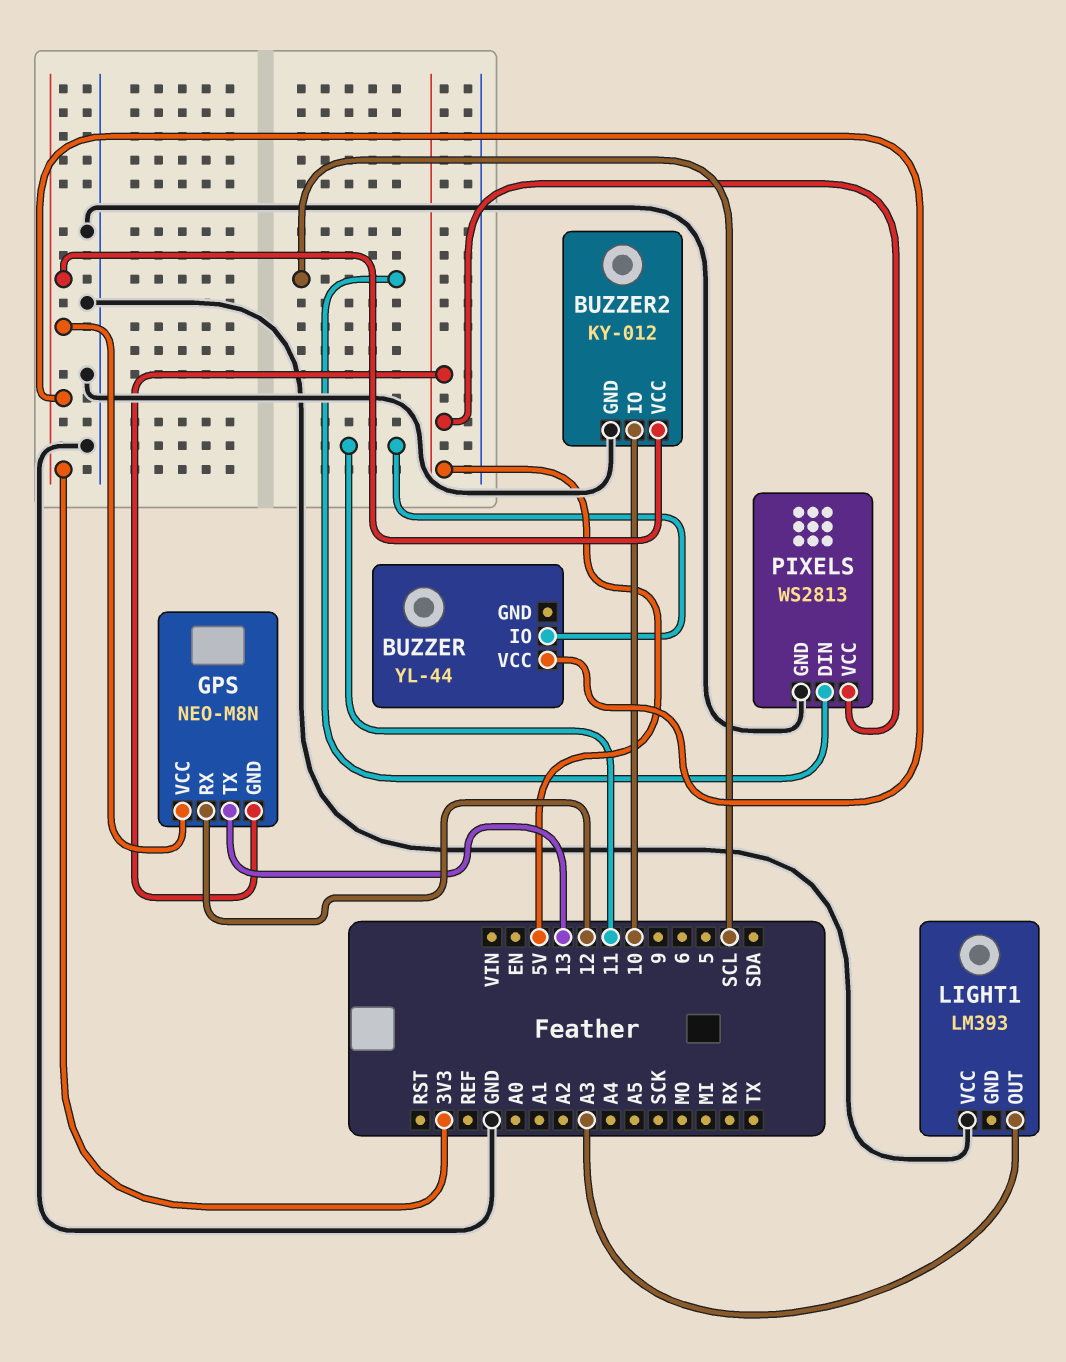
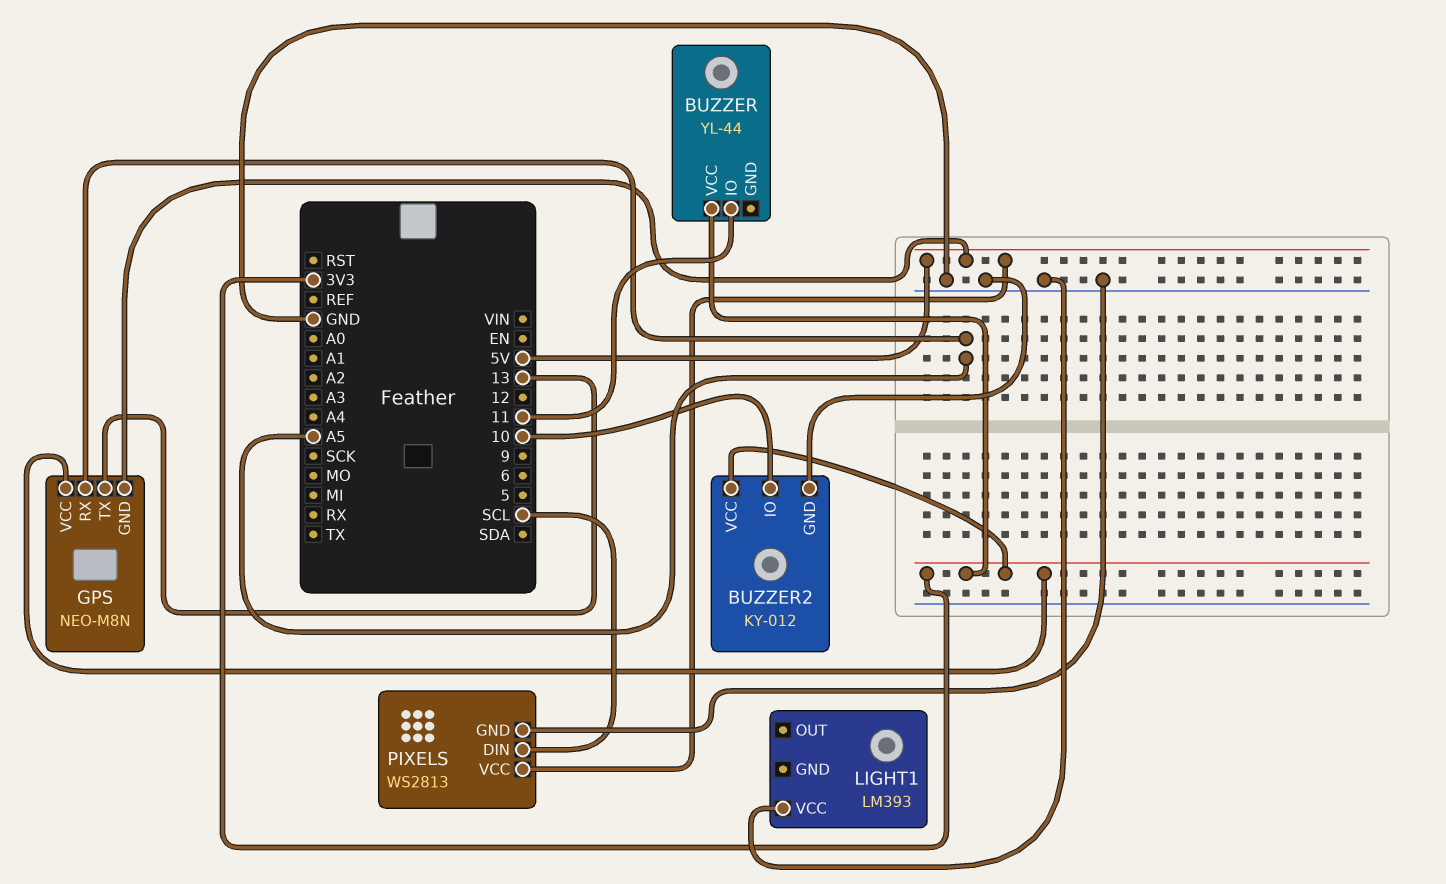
GPS pin RX: 12 -> A5
LIGHT1 pin OUT: A3 -> none

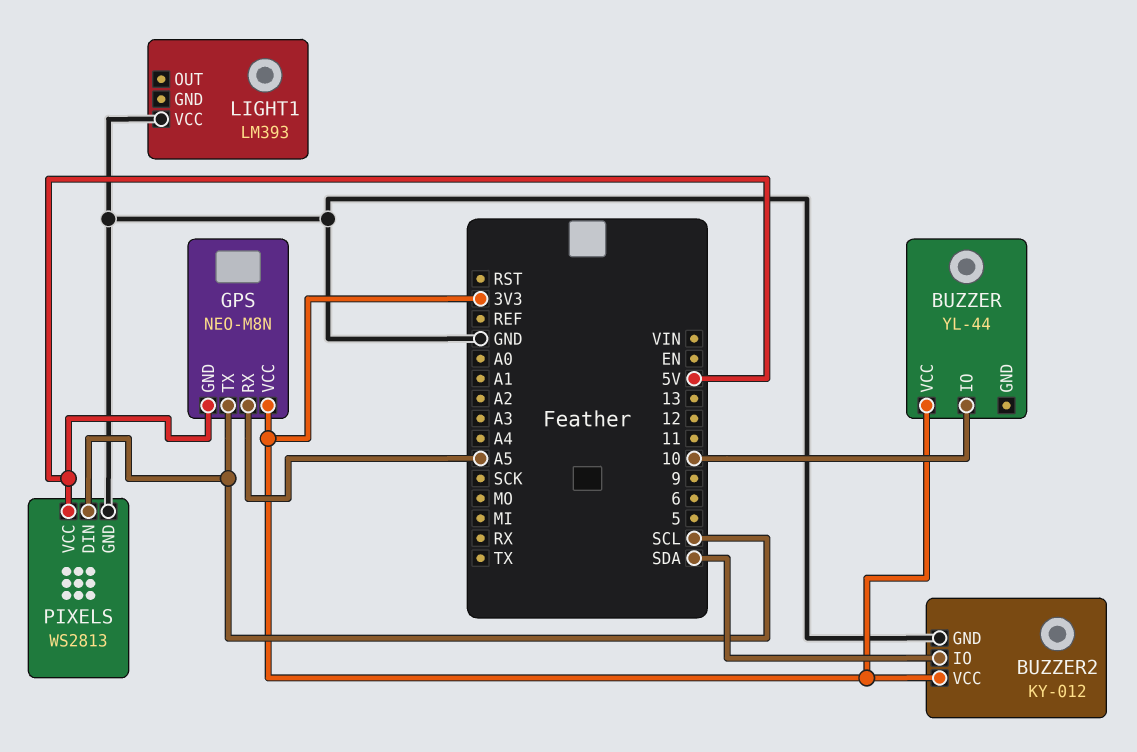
BUZZER pin IO: 11 -> 10
BUZZER2 pin IO: 10 -> SDA
GPS pin TX: 13 -> SCL

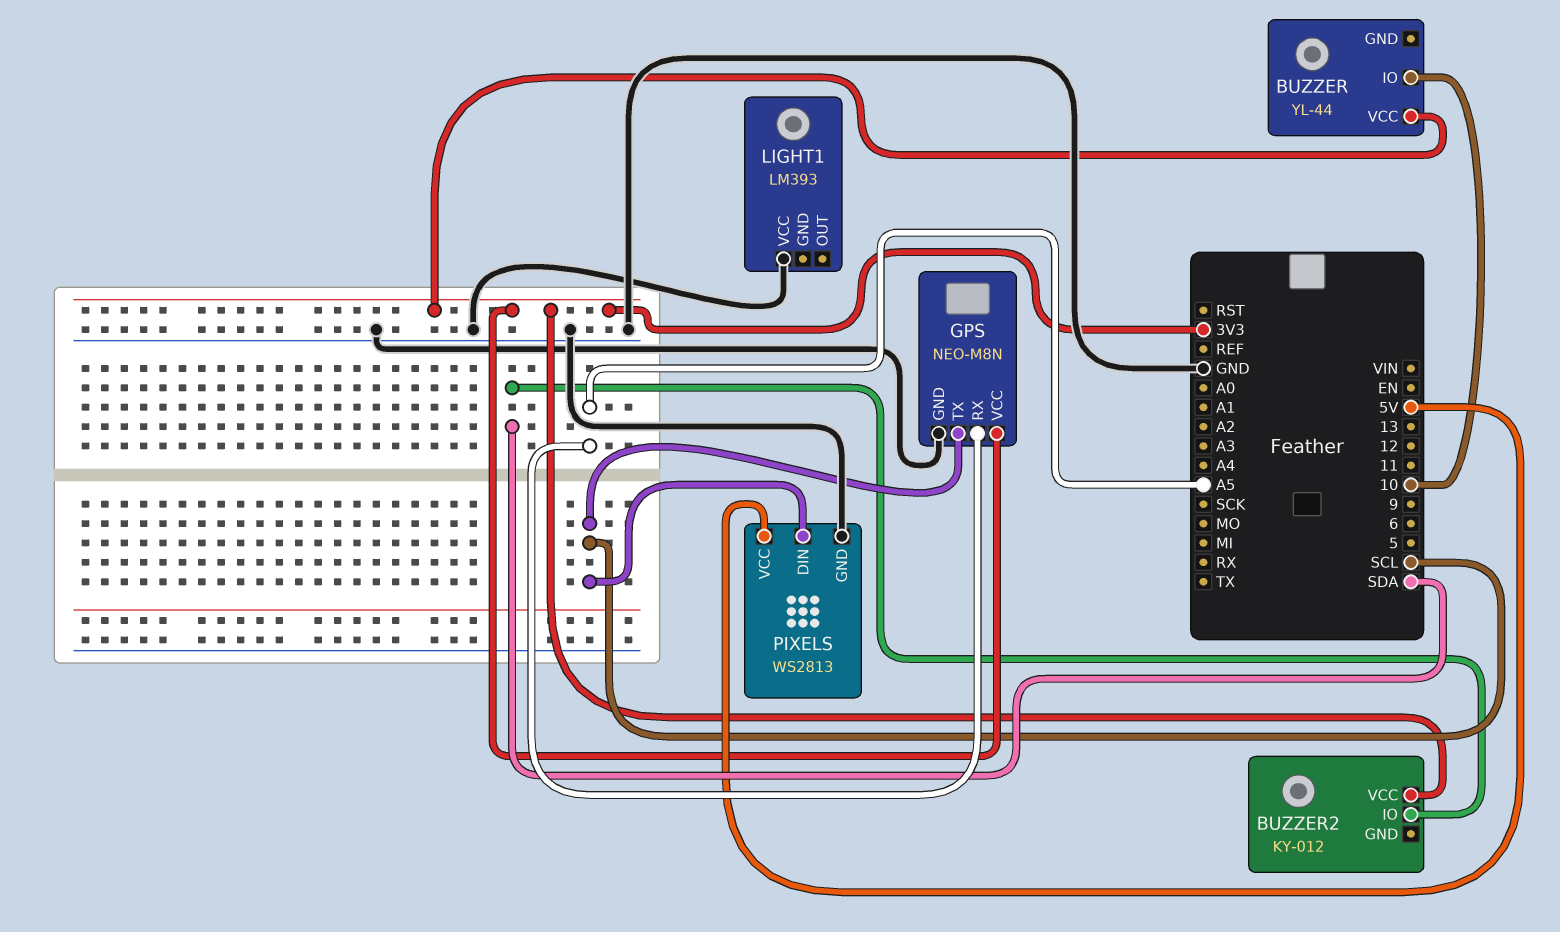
BUZZER2 pin GND: GND -> none
GPS pin GND: 5V -> GND

